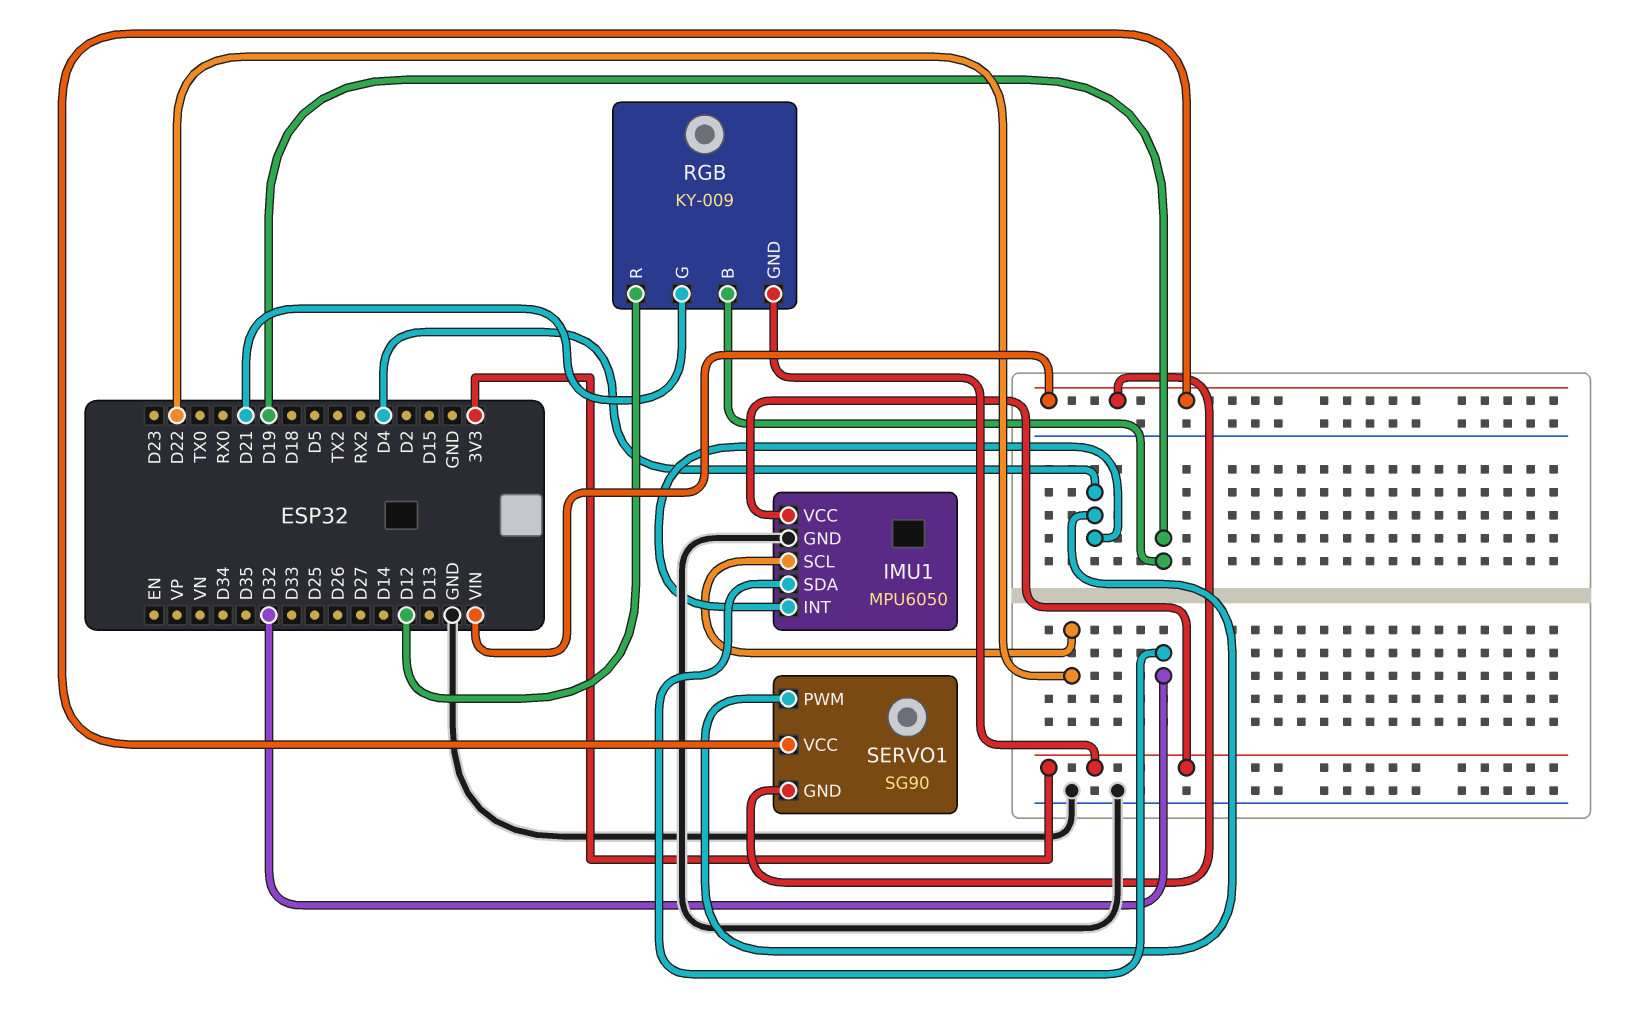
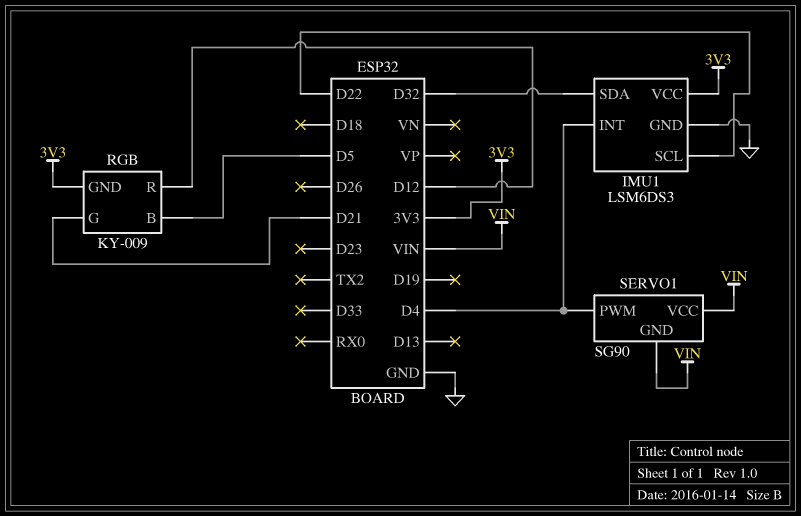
IMU1: MPU6050 -> LSM6DS3
RGB pin B: D19 -> D5

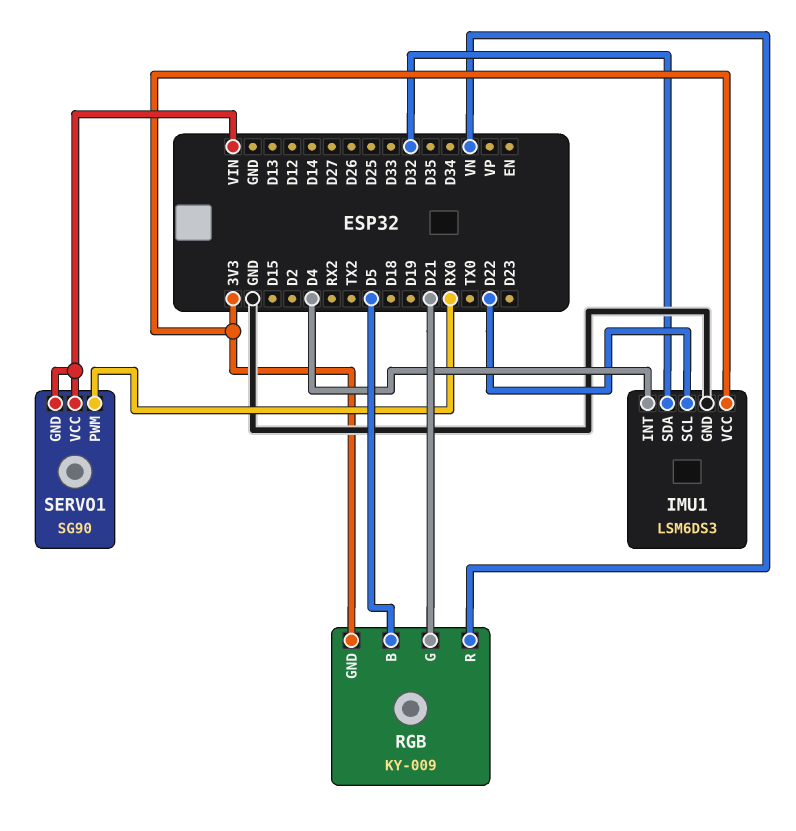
RGB pin R: D12 -> VN
SERVO1 pin PWM: D4 -> RX0

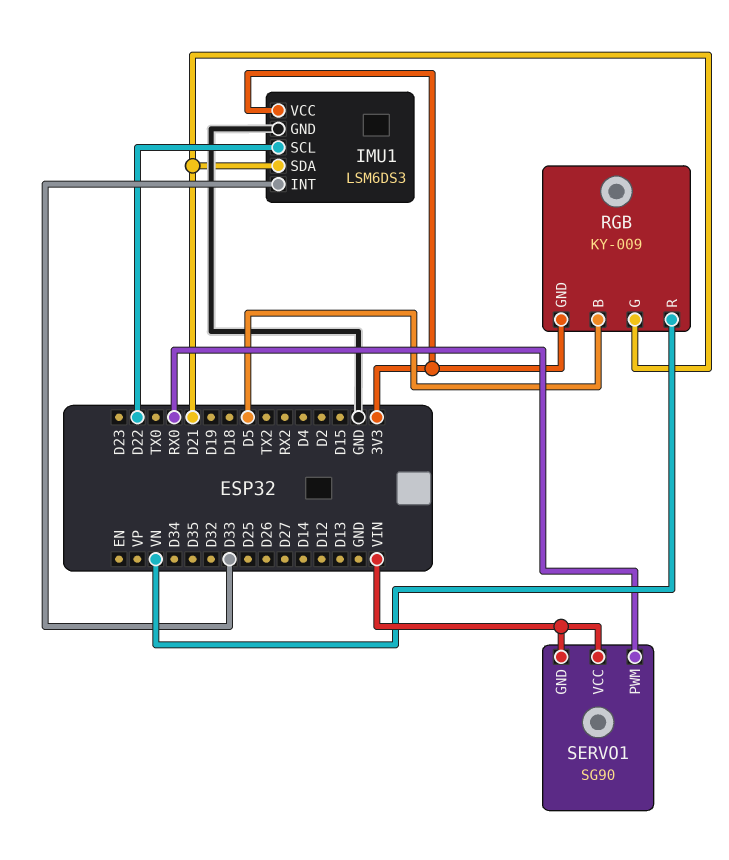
IMU1 pin INT: D4 -> D33
IMU1 pin SDA: D32 -> D21

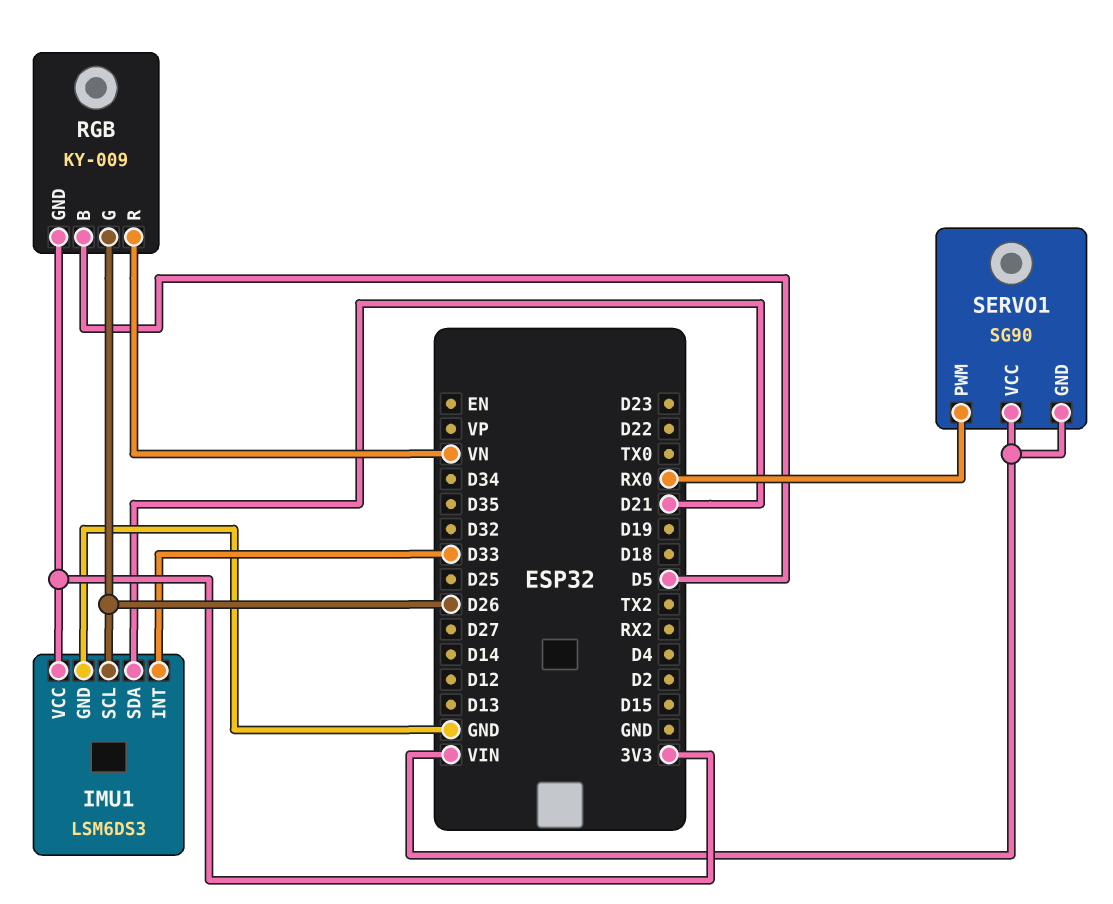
IMU1 pin SCL: D22 -> D26
RGB pin G: D21 -> D26

